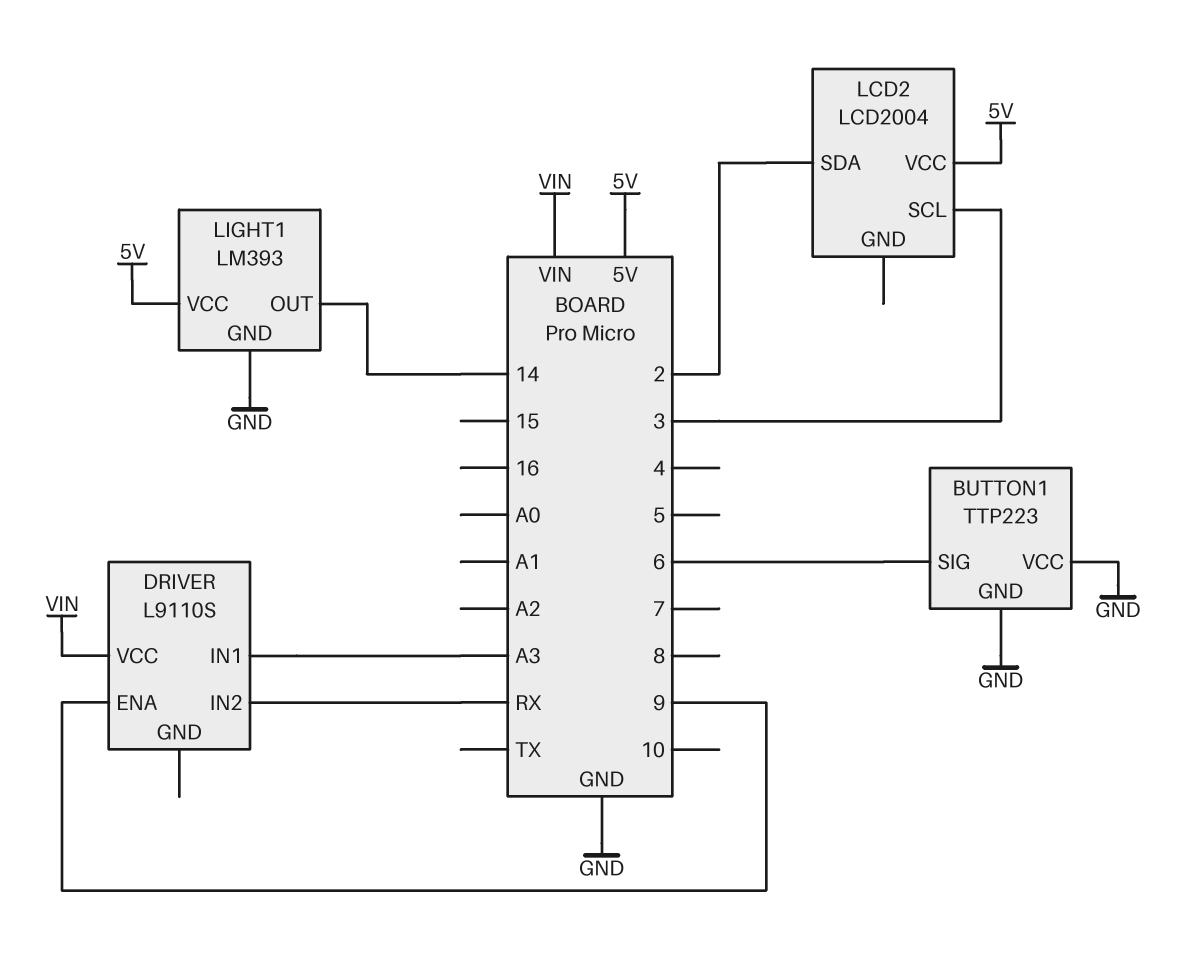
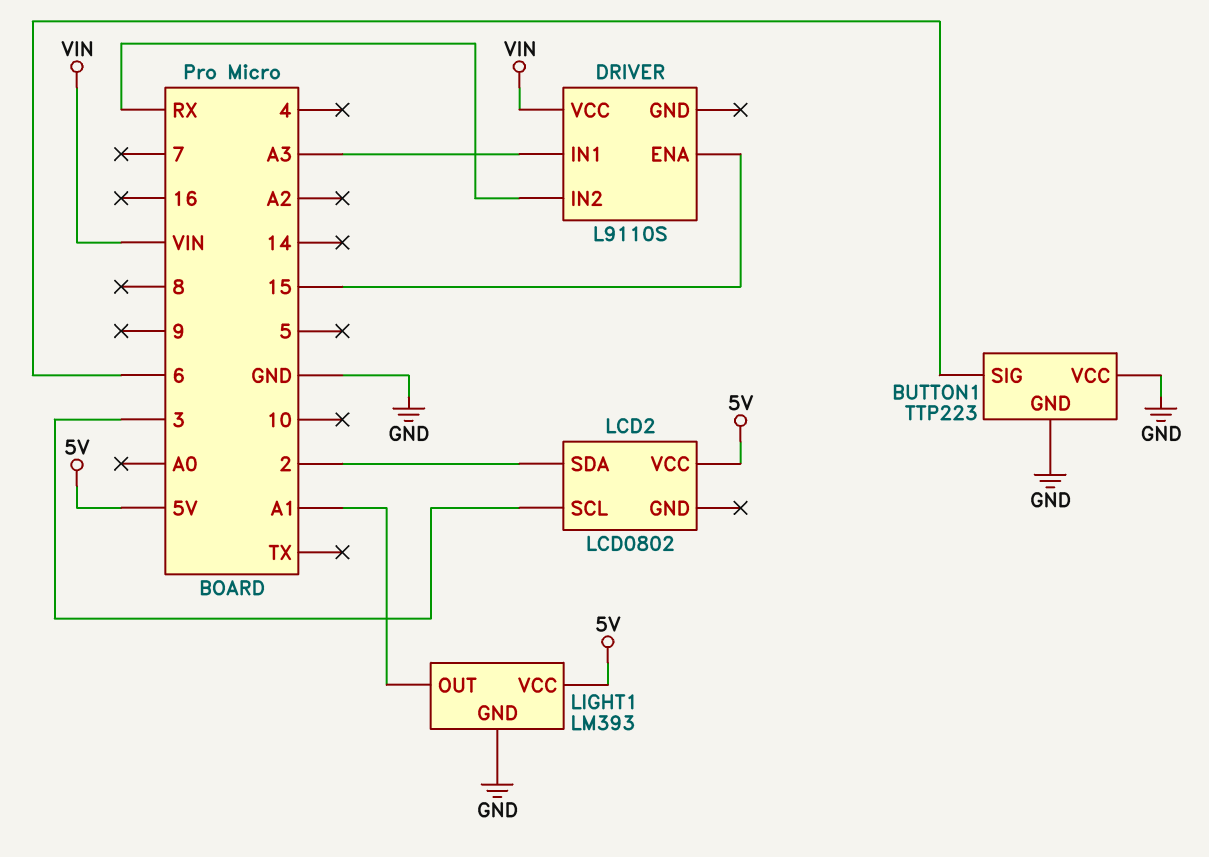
DRIVER pin ENA: 9 -> 15
LCD2: LCD2004 -> LCD0802
LIGHT1 pin OUT: 14 -> A1

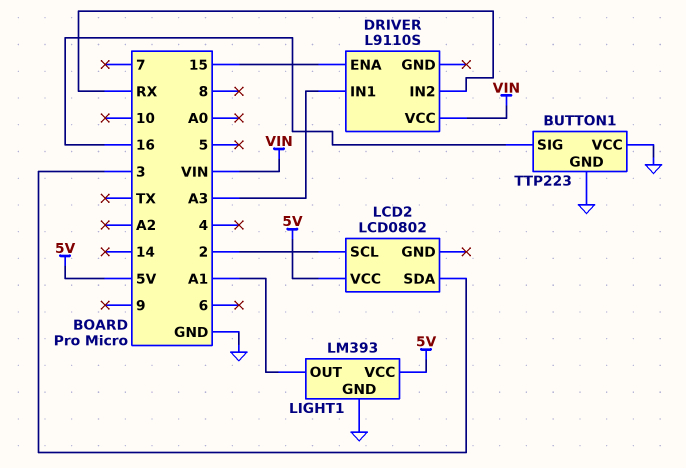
BUTTON1 pin SIG: 6 -> 16
LCD2 pin SCL: 3 -> 2
LCD2 pin SDA: 2 -> 3

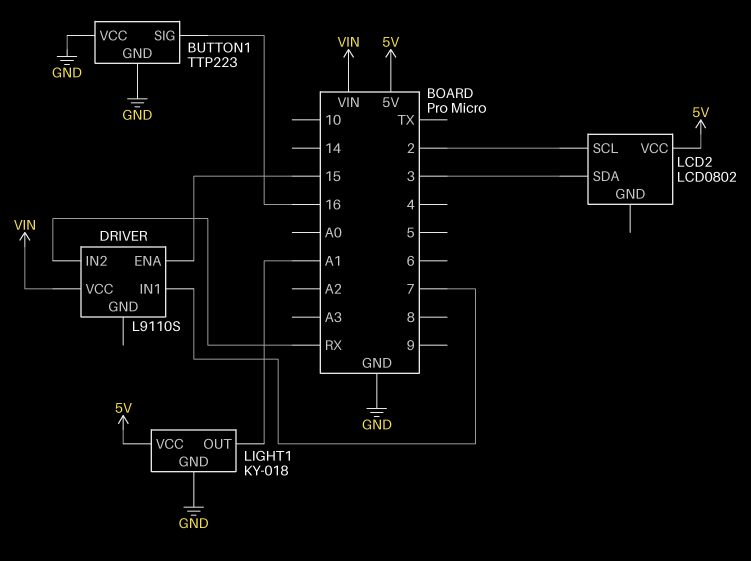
DRIVER pin IN1: A3 -> 7
LIGHT1: LM393 -> KY-018

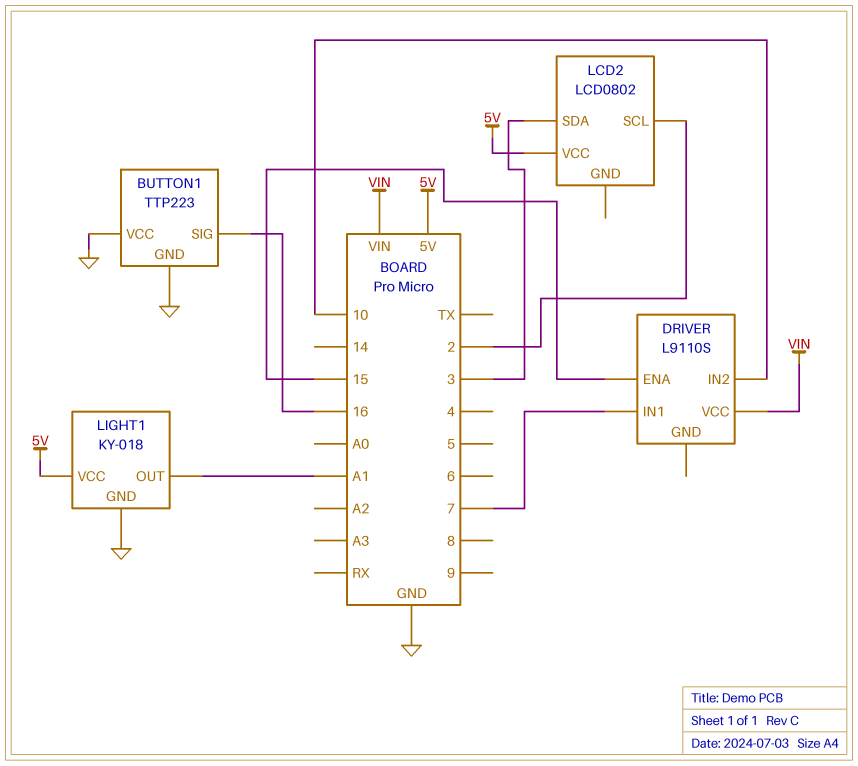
DRIVER pin IN2: RX -> 10

